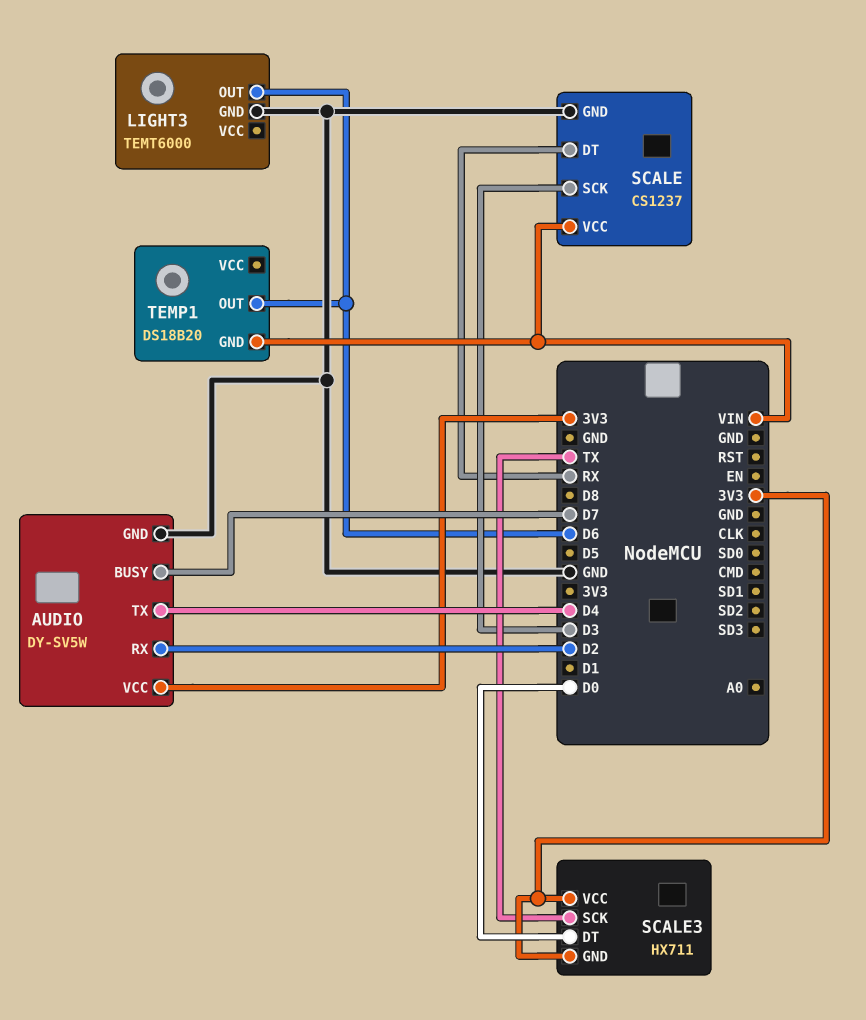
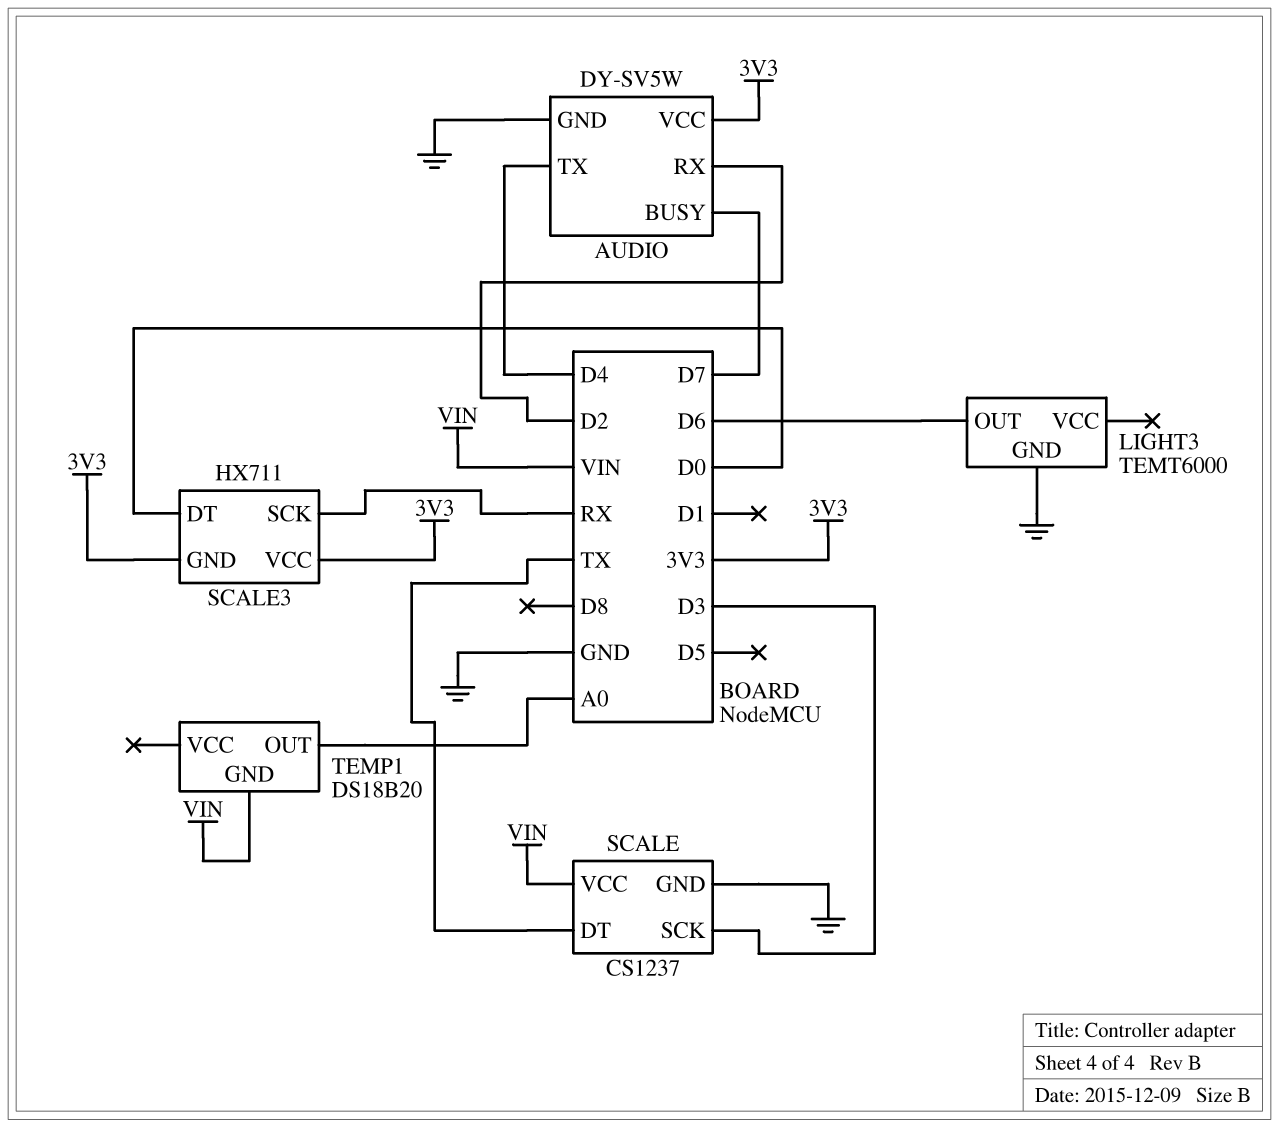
SCALE pin DT: RX -> TX
SCALE3 pin SCK: TX -> RX
TEMP1 pin OUT: D6 -> A0

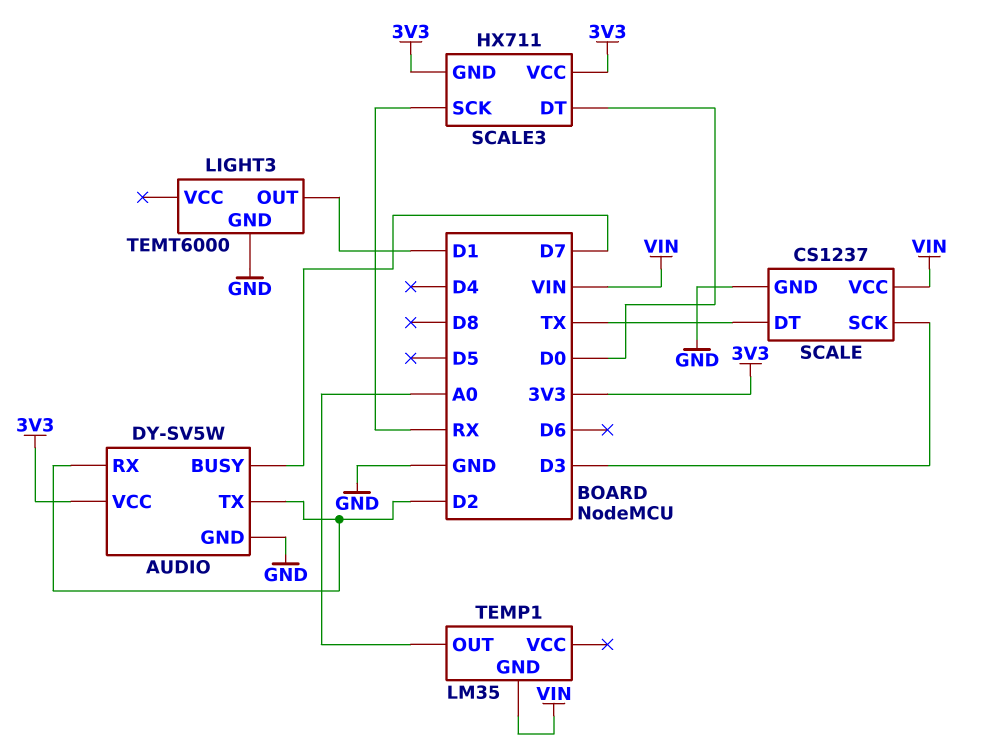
AUDIO pin TX: D4 -> D2
LIGHT3 pin OUT: D6 -> D1
TEMP1: DS18B20 -> LM35

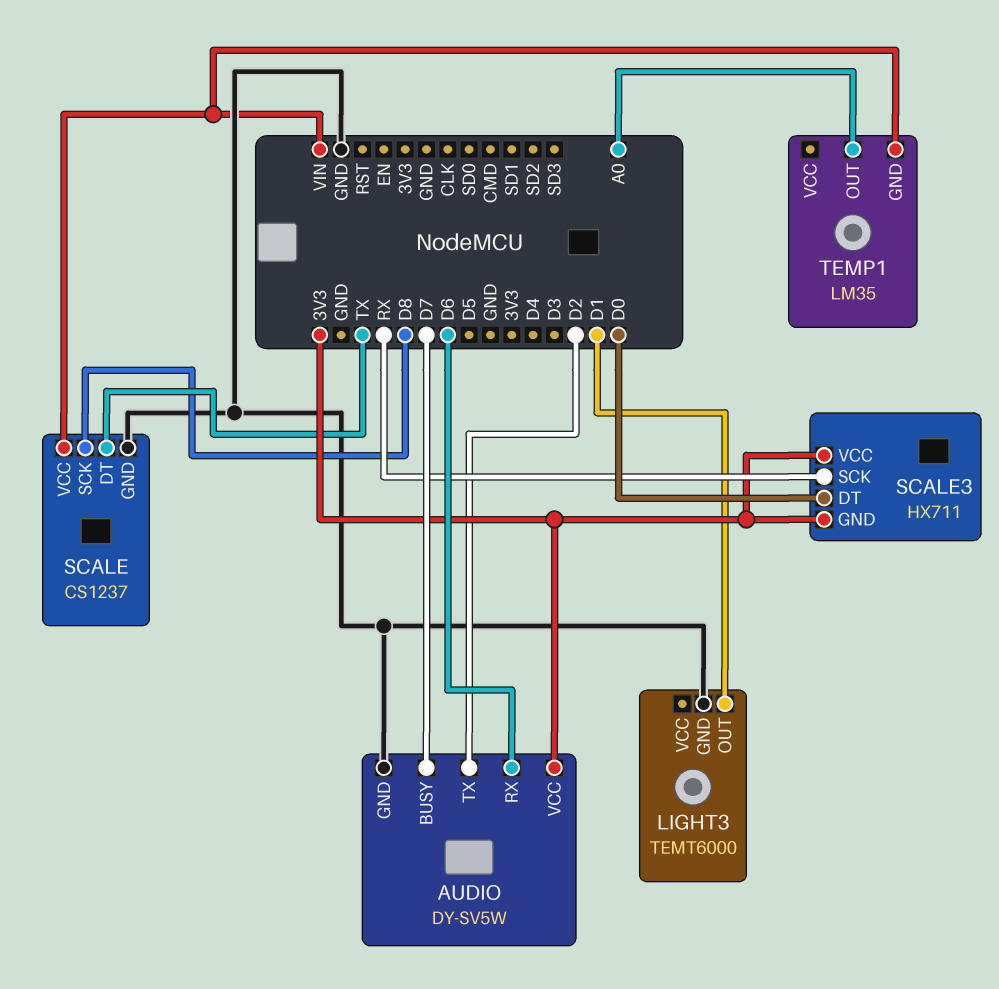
AUDIO pin RX: D2 -> D6
SCALE pin SCK: D3 -> D8

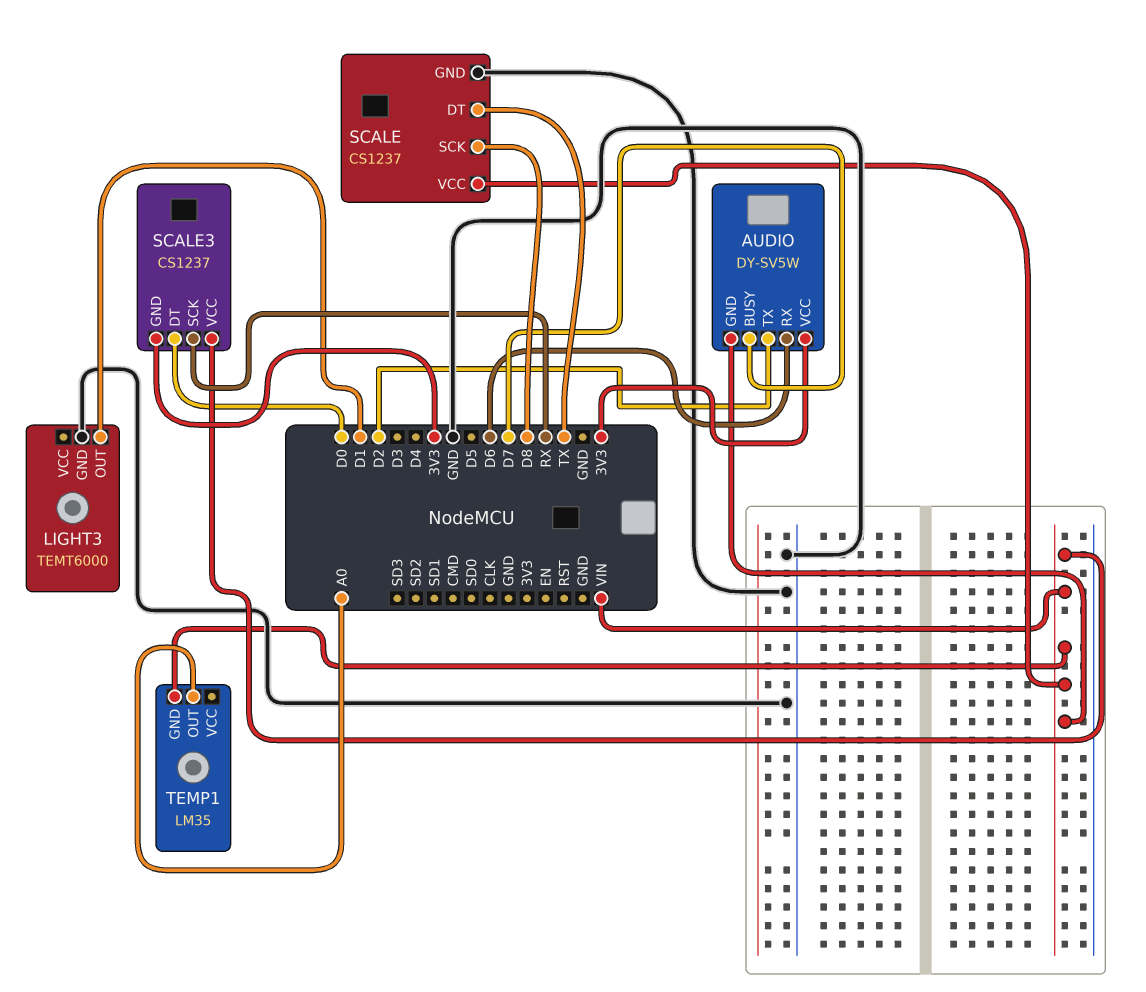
AUDIO pin GND: GND -> VIN
SCALE3: HX711 -> CS1237
SCALE3 pin VCC: 3V3 -> VIN

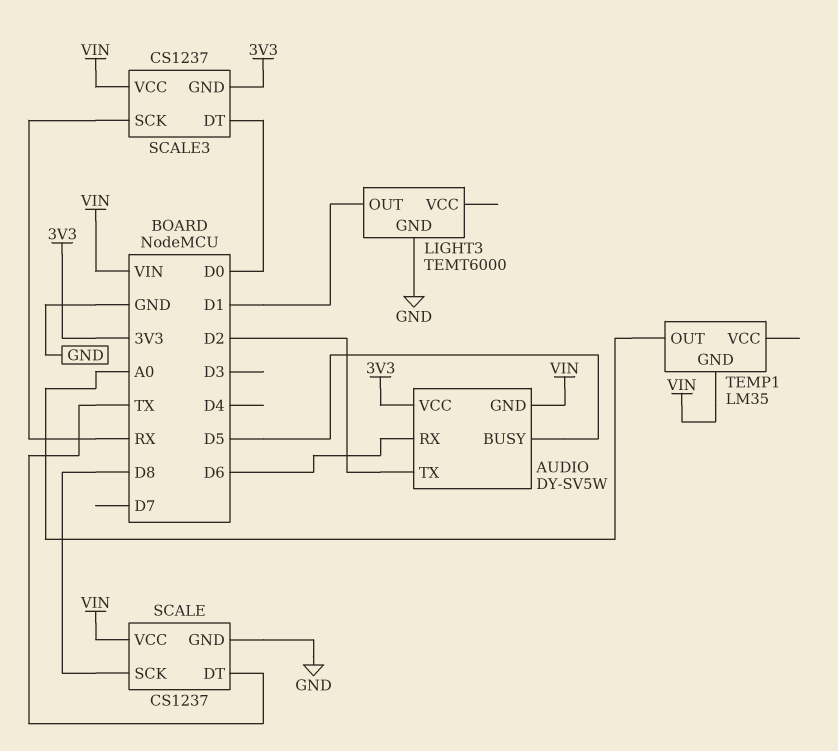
AUDIO pin BUSY: D7 -> D5

